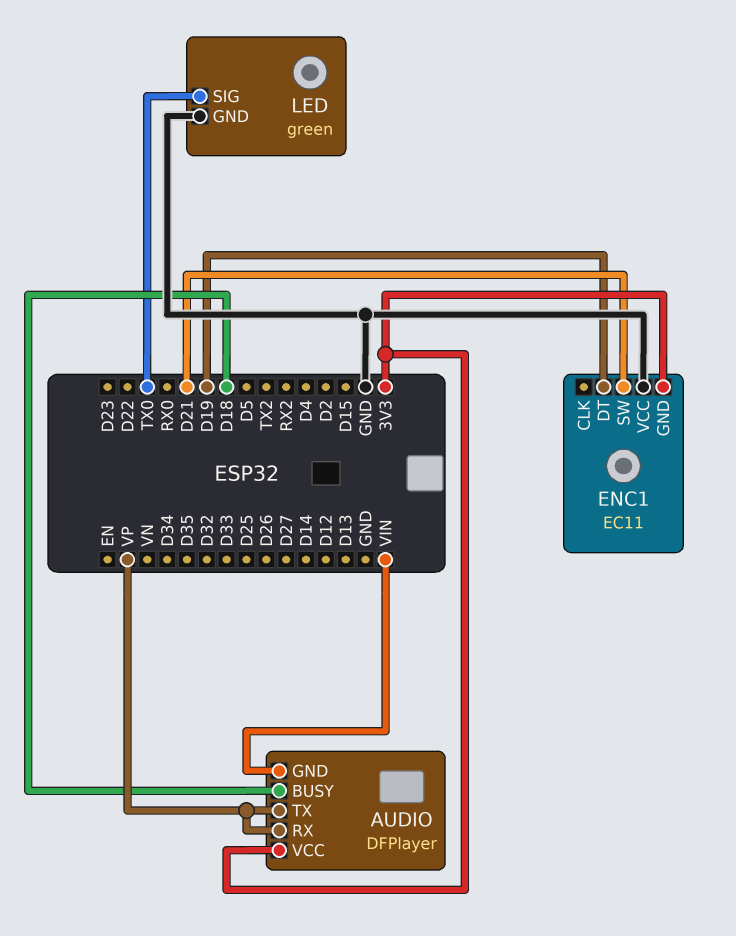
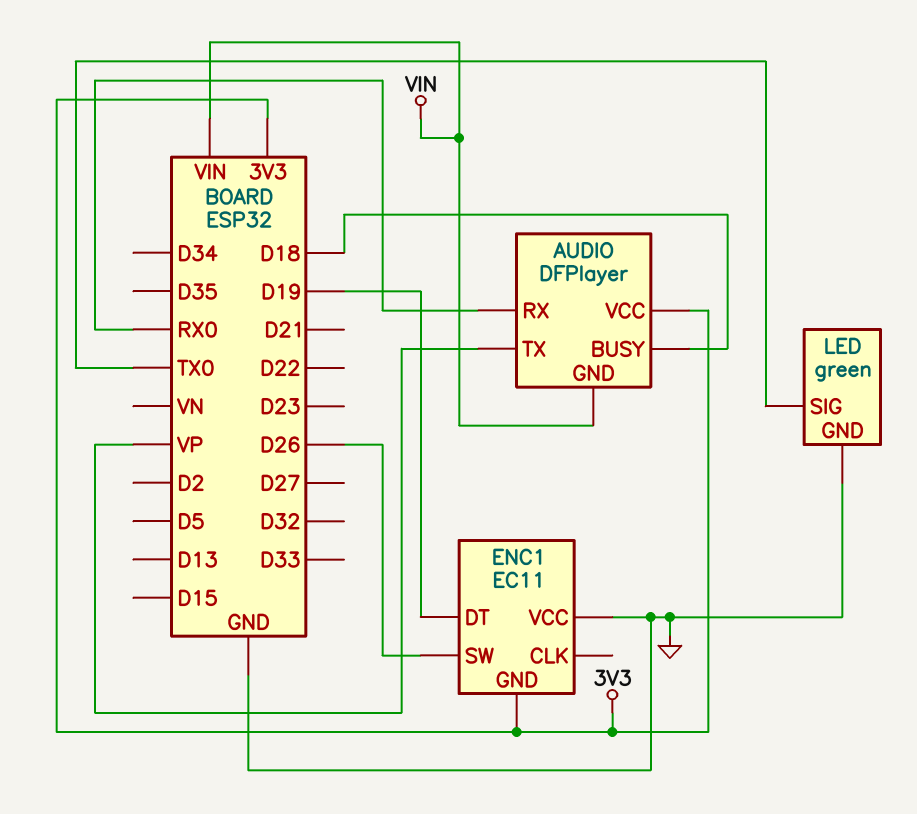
AUDIO pin RX: VP -> RX0
ENC1 pin SW: D21 -> D26

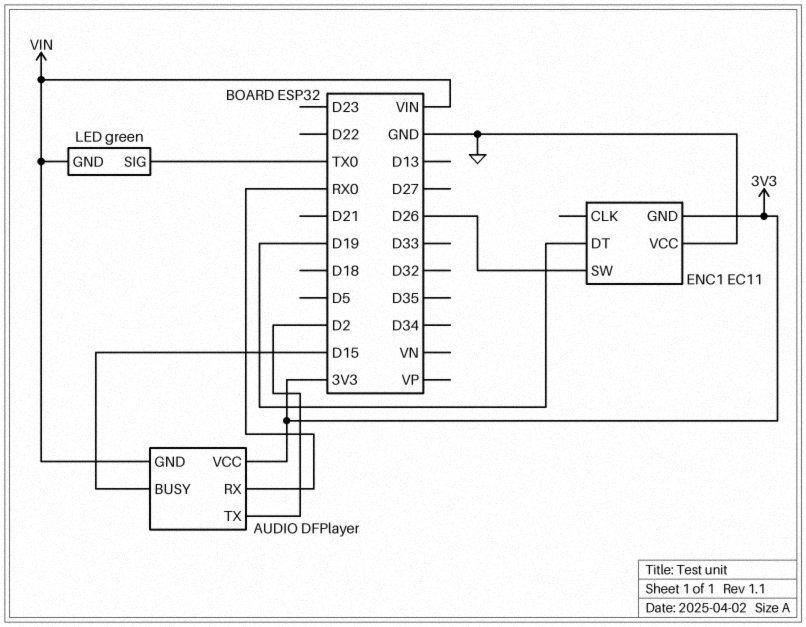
AUDIO pin BUSY: D18 -> D15
AUDIO pin TX: VP -> D2
LED pin GND: GND -> VIN

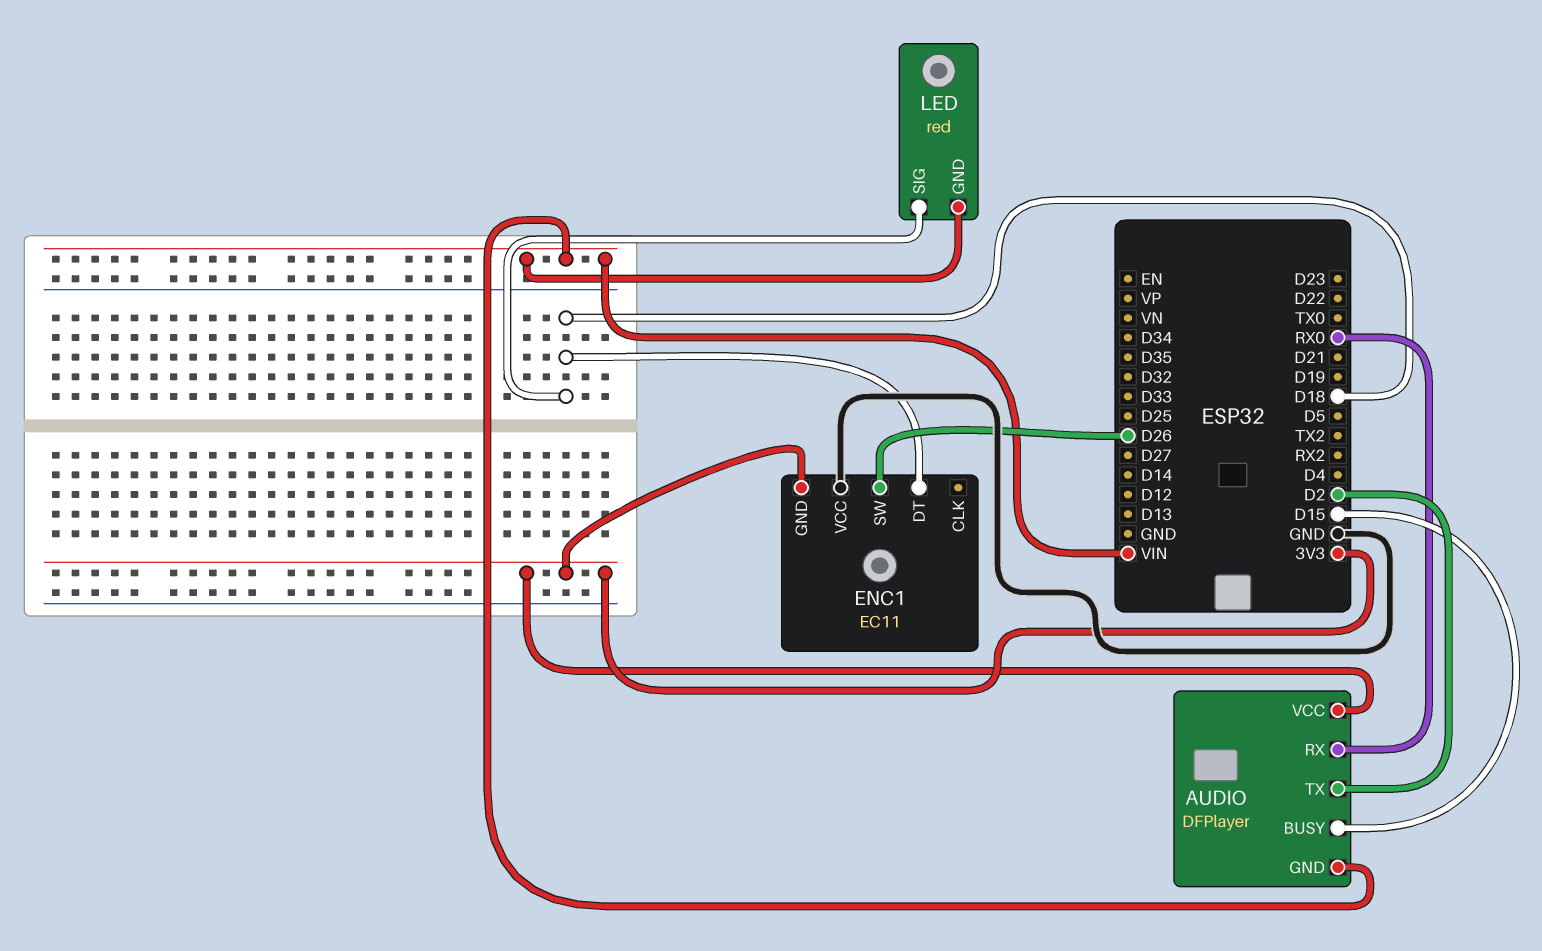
ENC1 pin DT: D19 -> D18
LED: green -> red
LED pin SIG: TX0 -> D18

